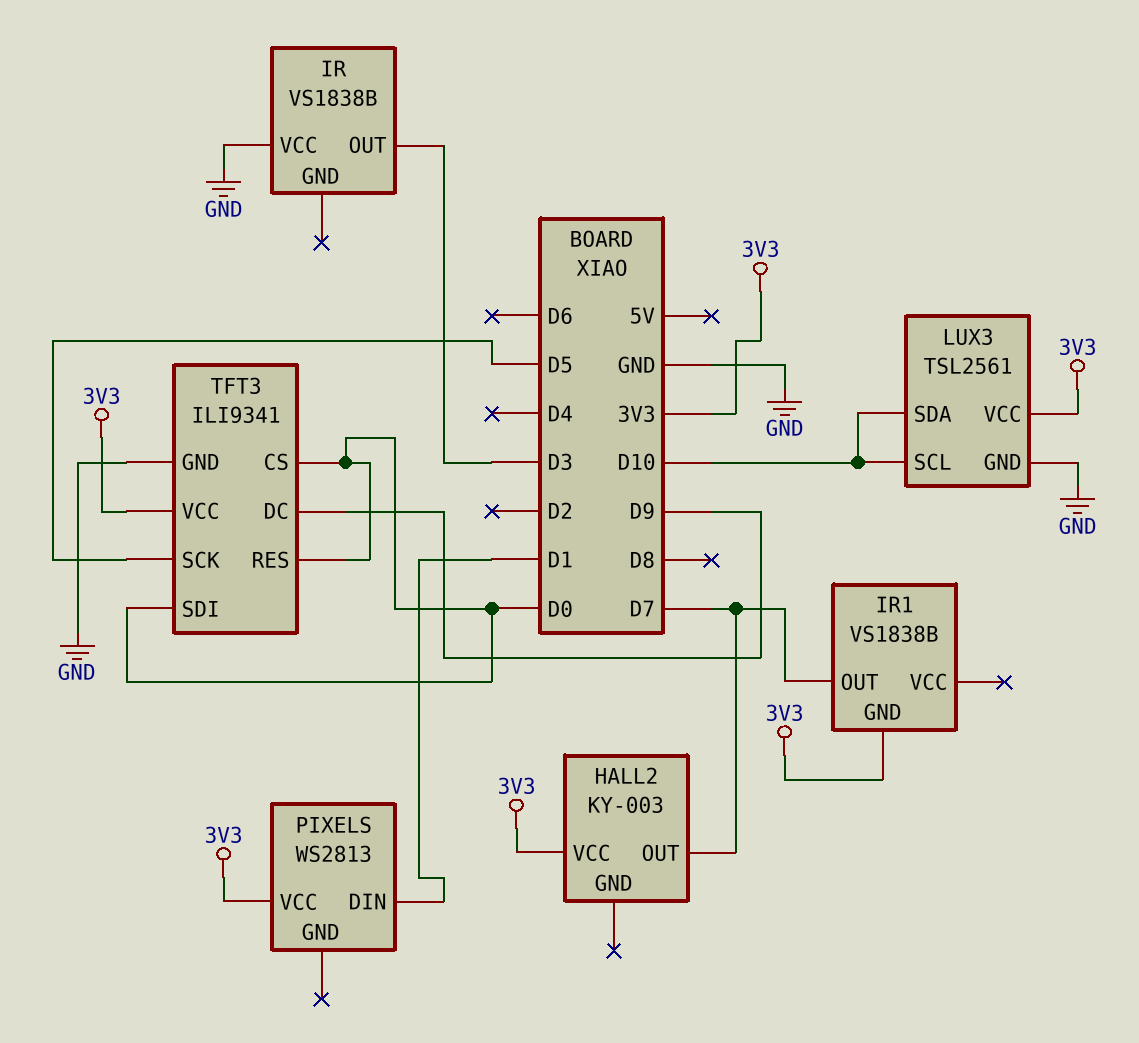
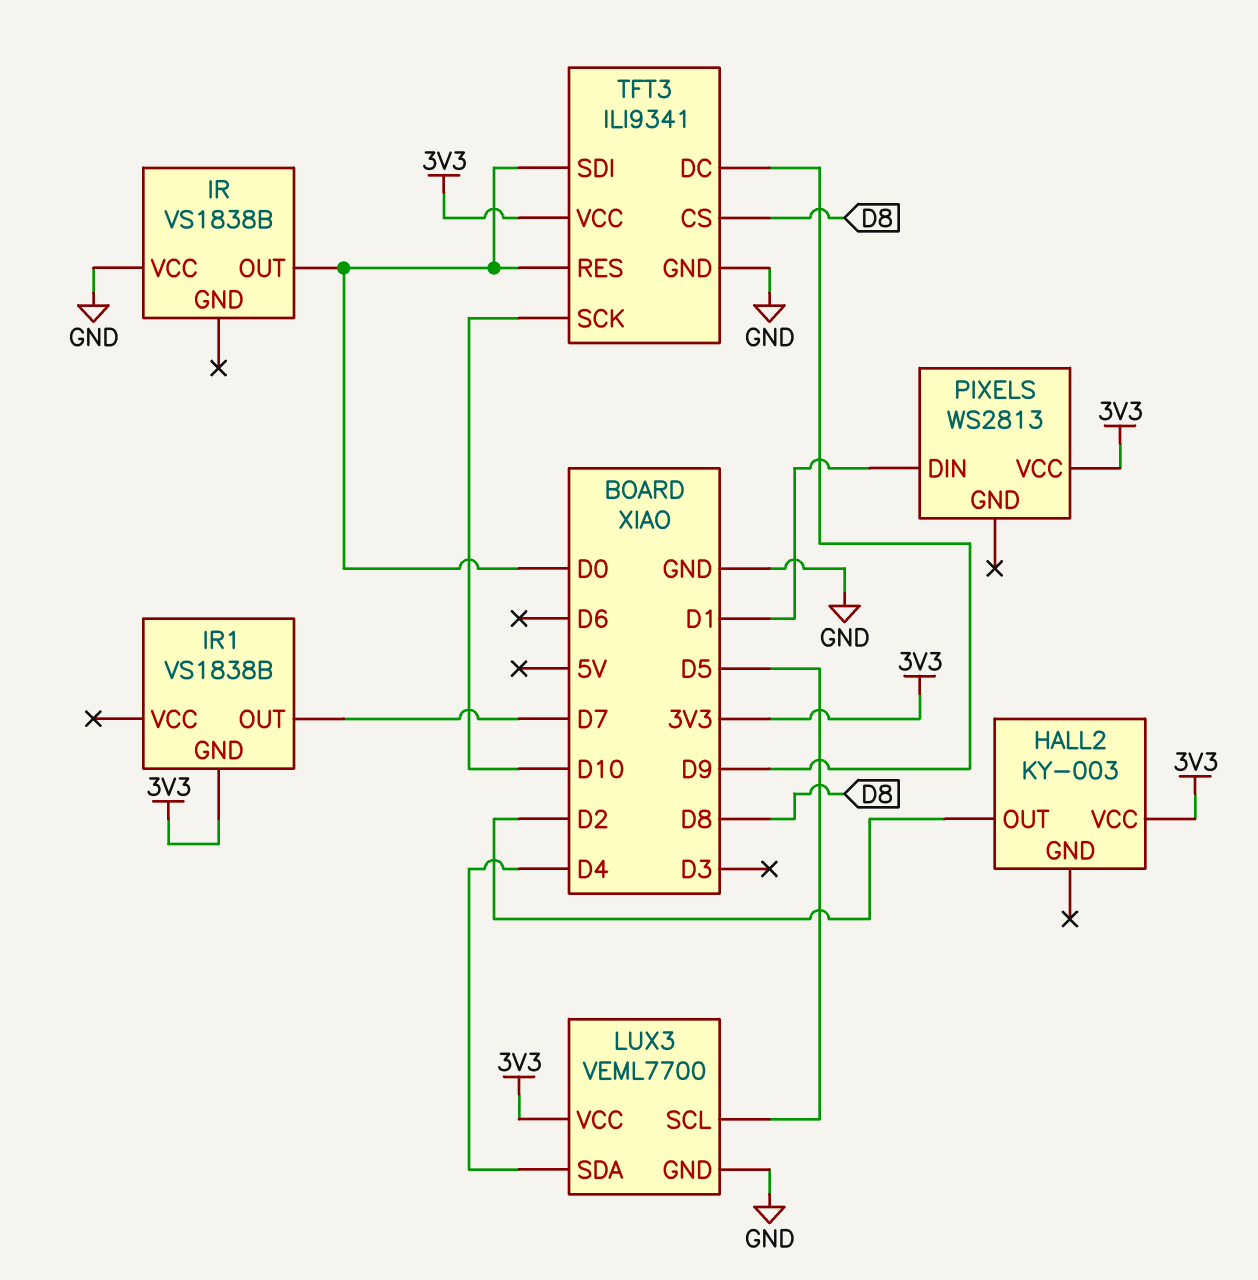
HALL2 pin OUT: D7 -> D2
IR pin OUT: D3 -> D0
LUX3: TSL2561 -> VEML7700
LUX3 pin SCL: D10 -> D5
LUX3 pin SDA: D10 -> D4
TFT3 pin CS: D0 -> D8
TFT3 pin SCK: D5 -> D10

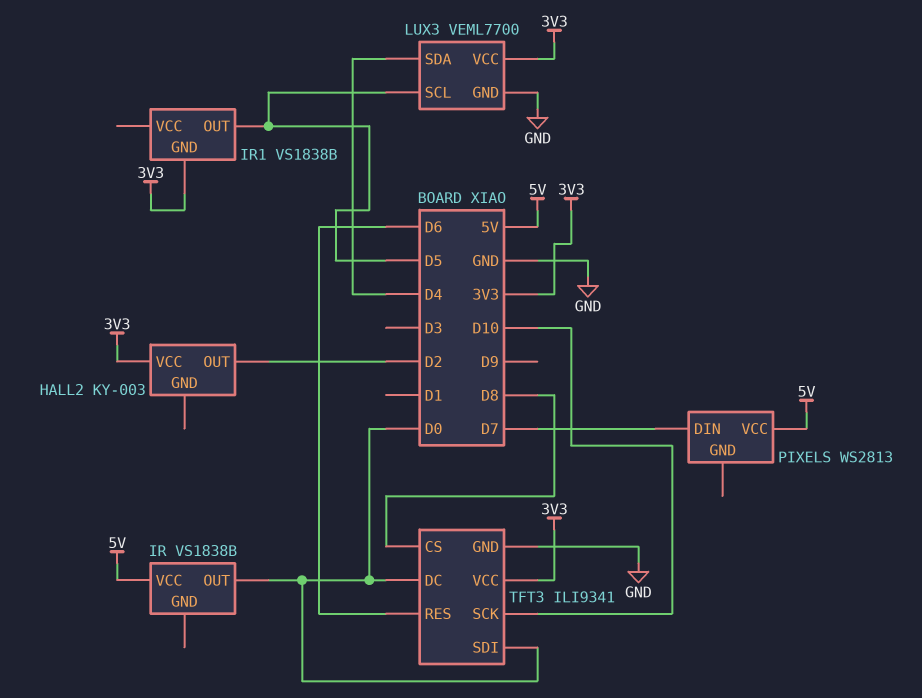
IR pin VCC: GND -> 5V
IR1 pin OUT: D7 -> D5
PIXELS pin DIN: D1 -> D7
PIXELS pin VCC: 3V3 -> 5V
TFT3 pin DC: D9 -> D0
TFT3 pin RES: D0 -> D6

